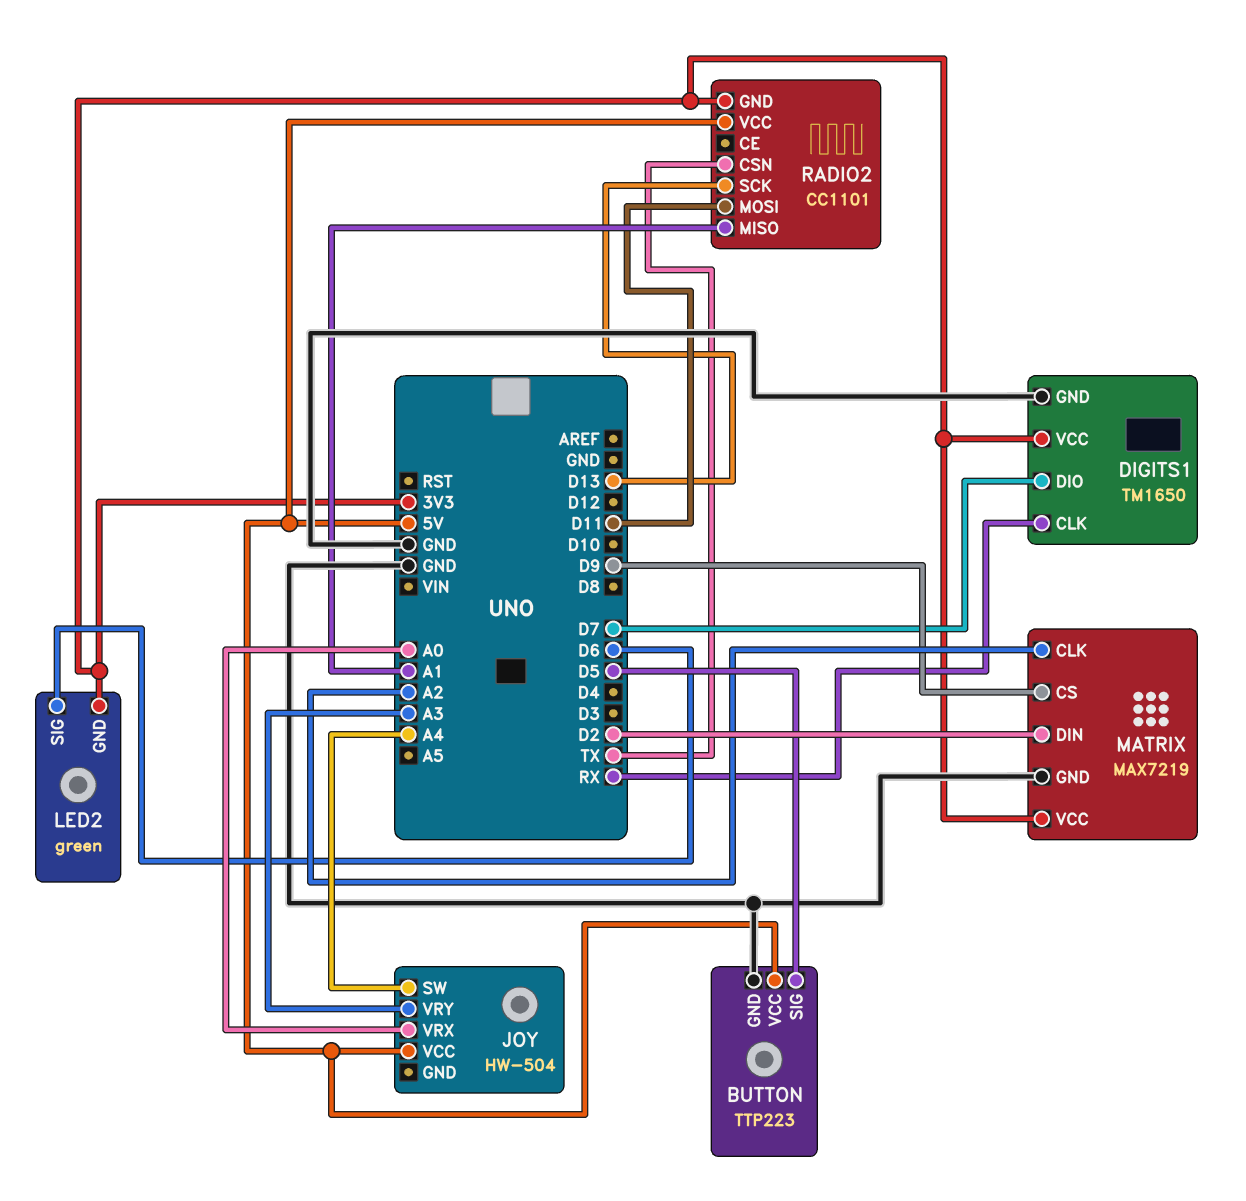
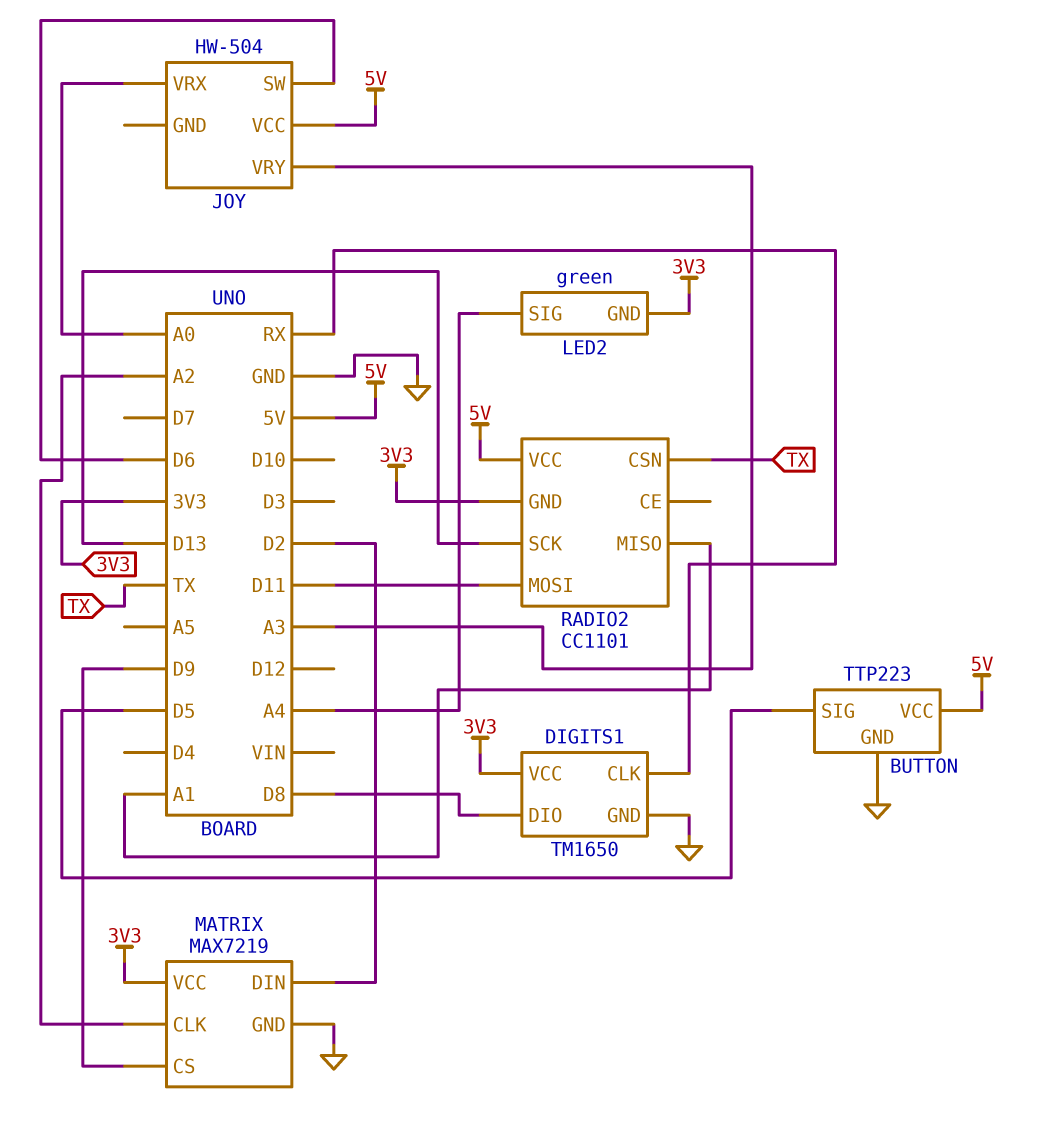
DIGITS1 pin DIO: D7 -> D8
JOY pin SW: A4 -> D6
LED2 pin SIG: D6 -> A4

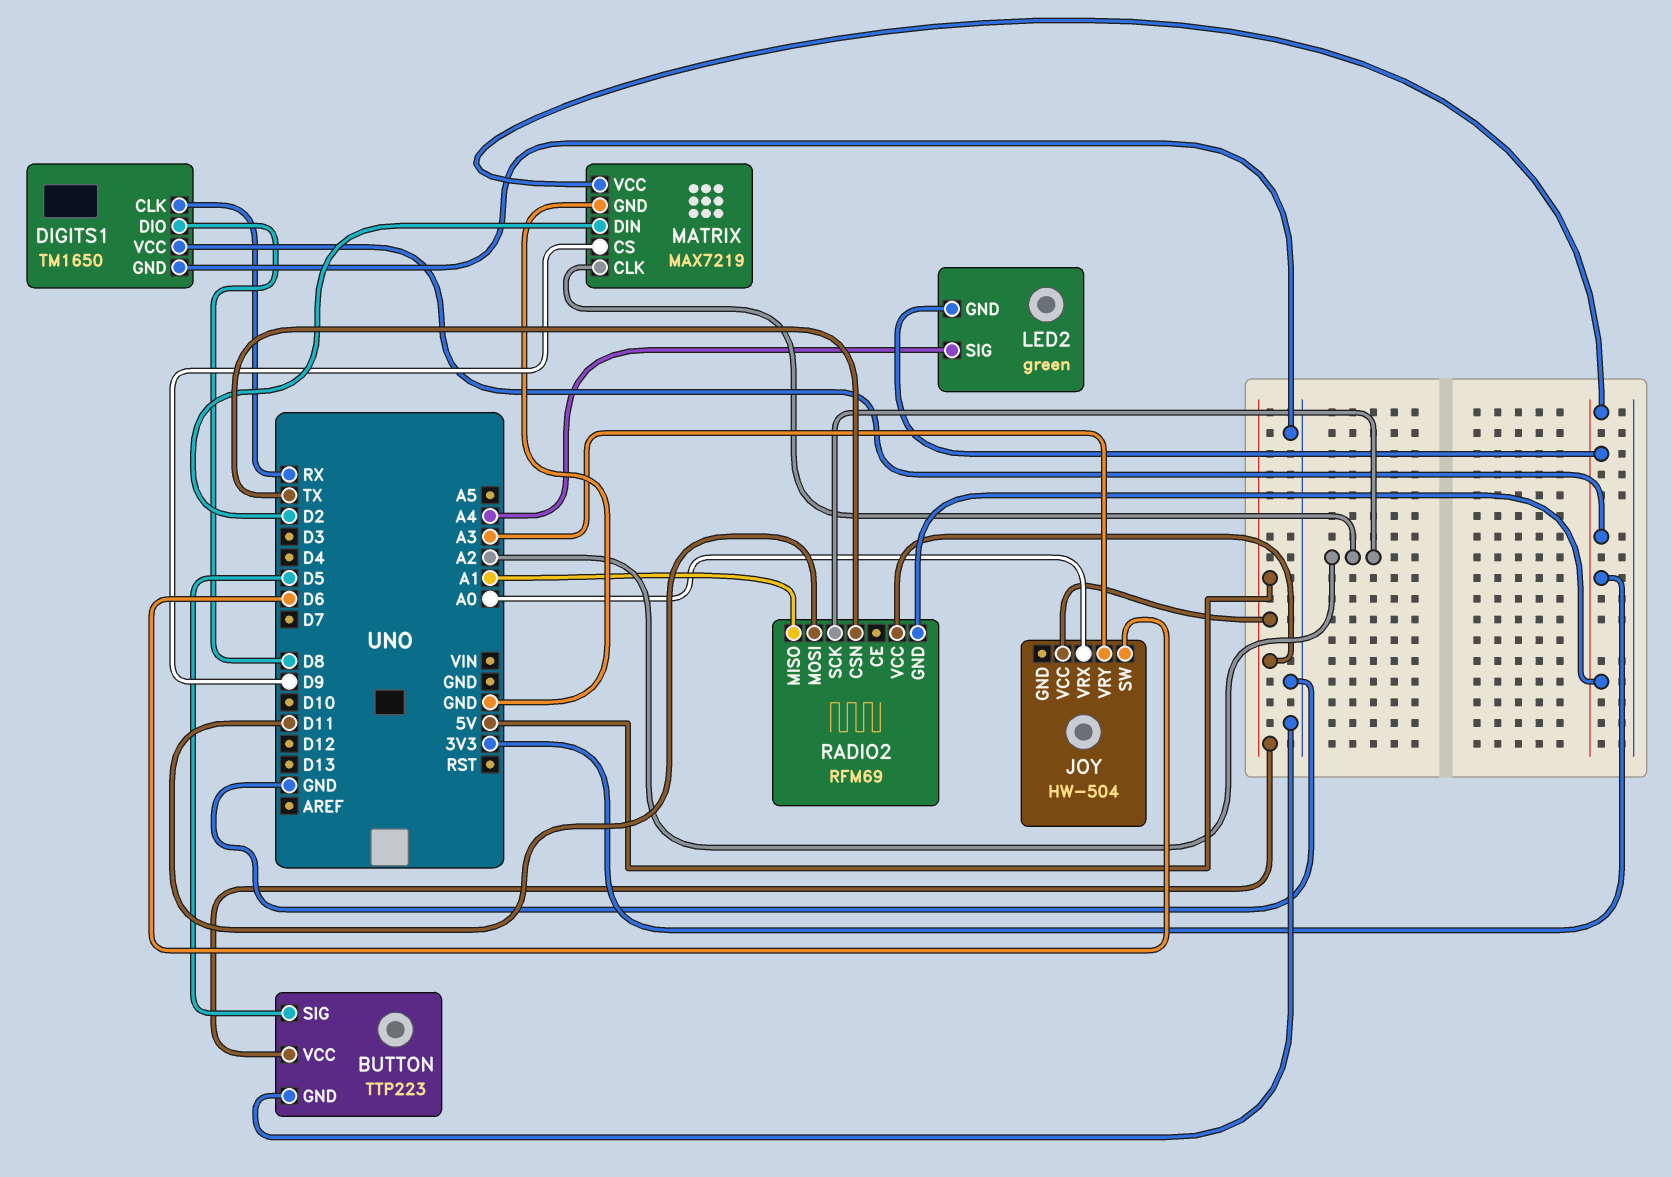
RADIO2: CC1101 -> RFM69
RADIO2 pin SCK: D13 -> A2

